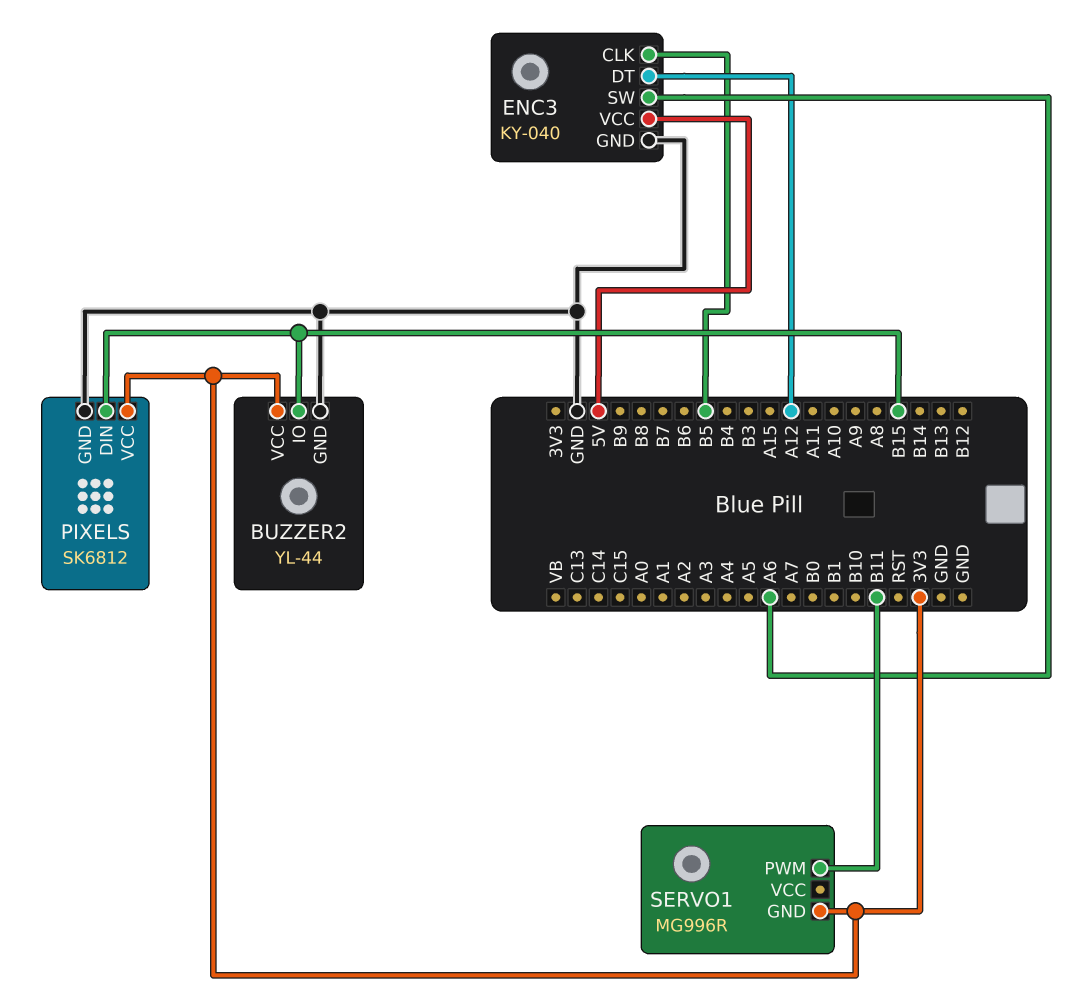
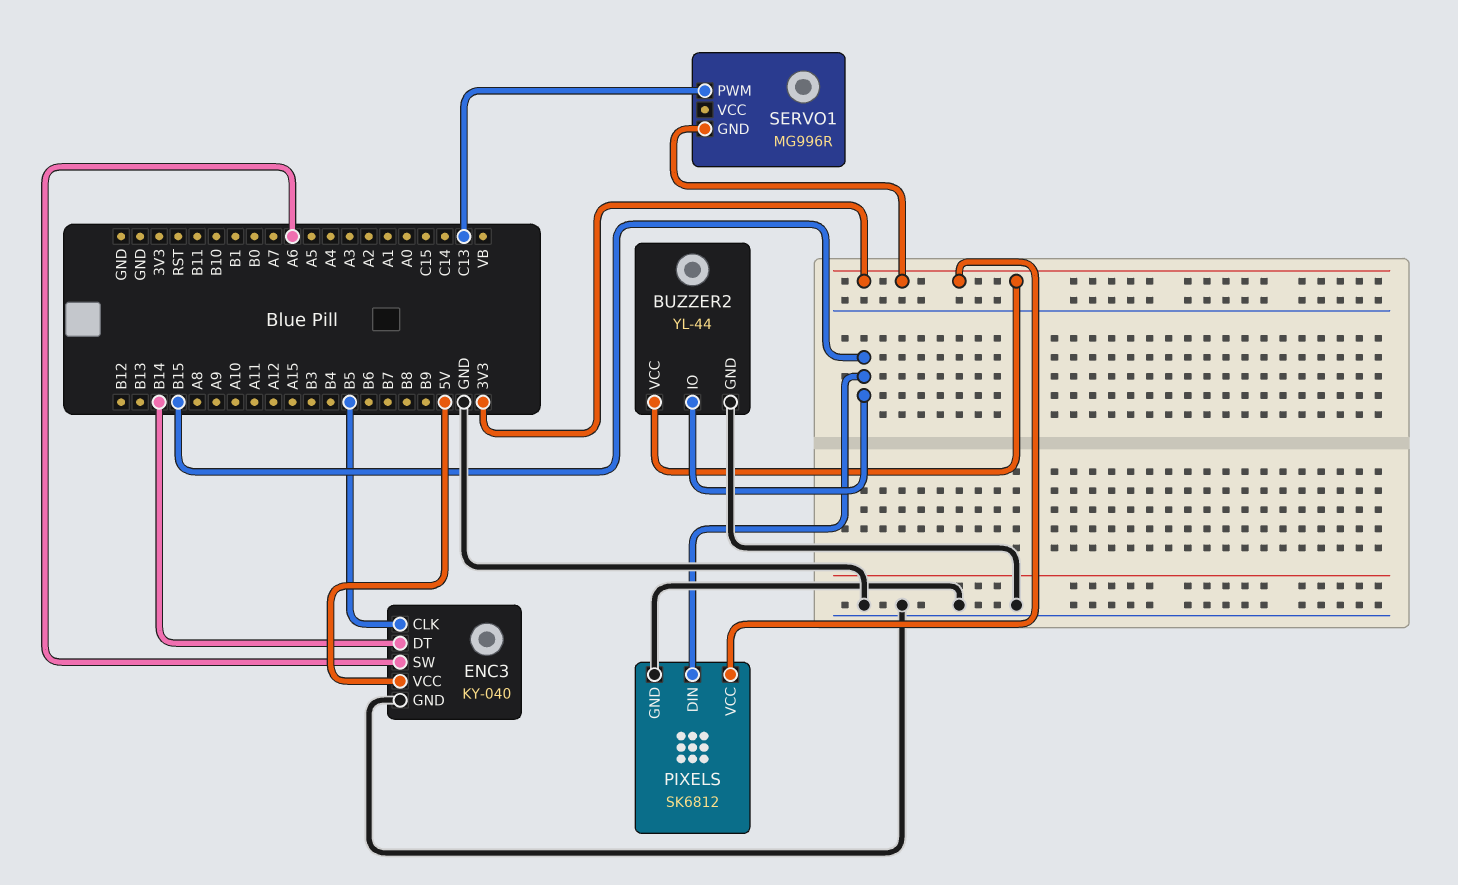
ENC3 pin DT: A12 -> B14
SERVO1 pin PWM: B11 -> C13

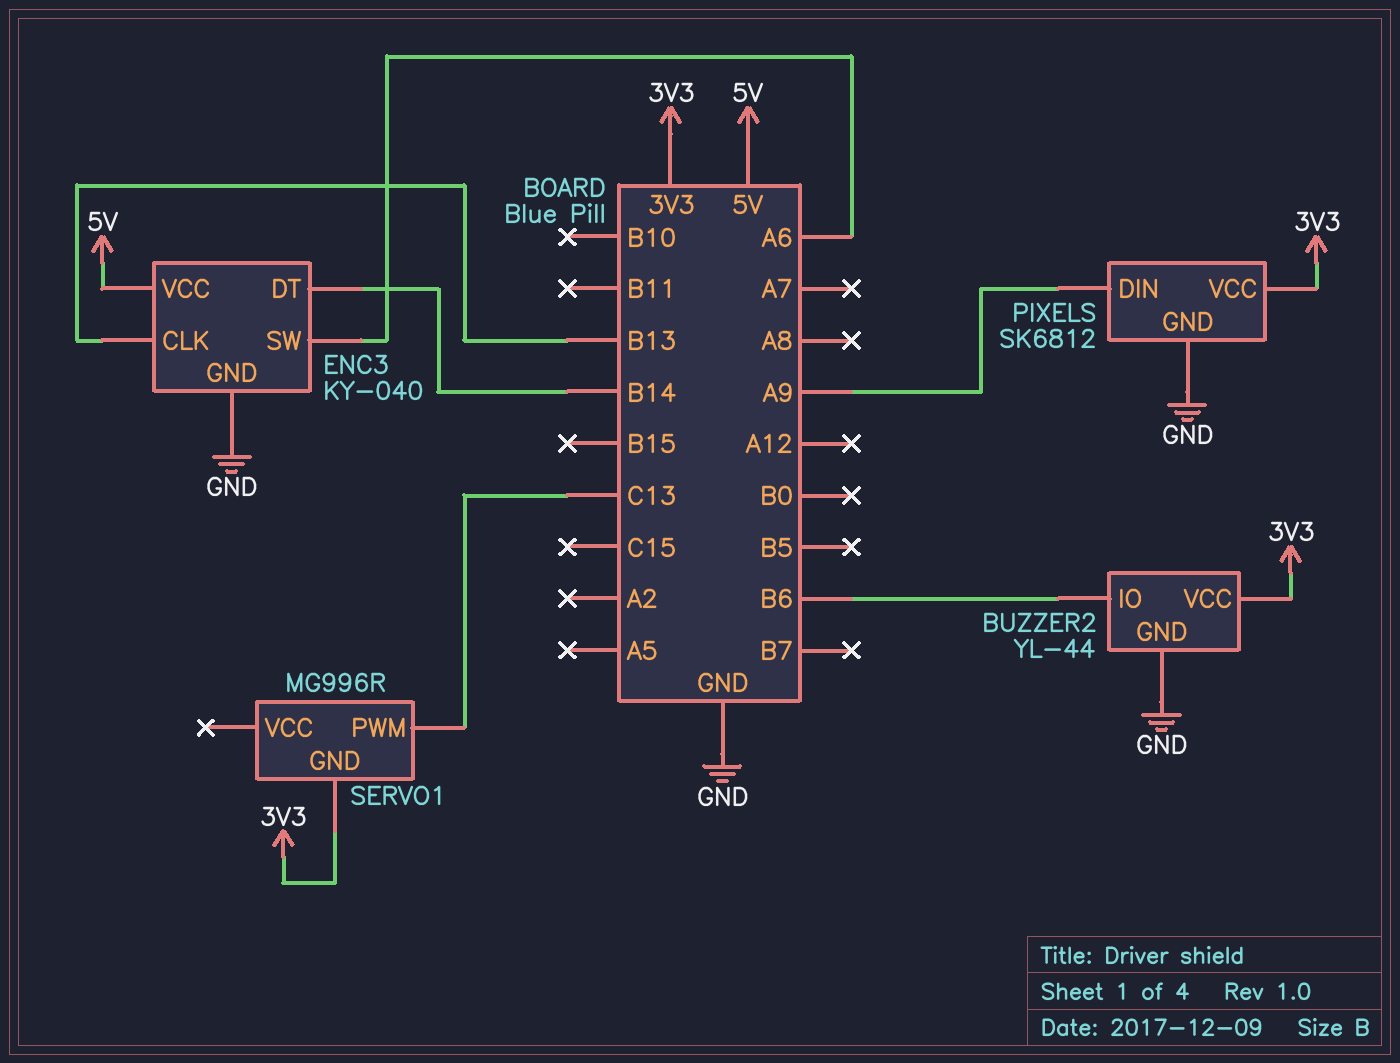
BUZZER2 pin IO: B15 -> B6
ENC3 pin CLK: B5 -> B13
PIXELS pin DIN: B15 -> A9

